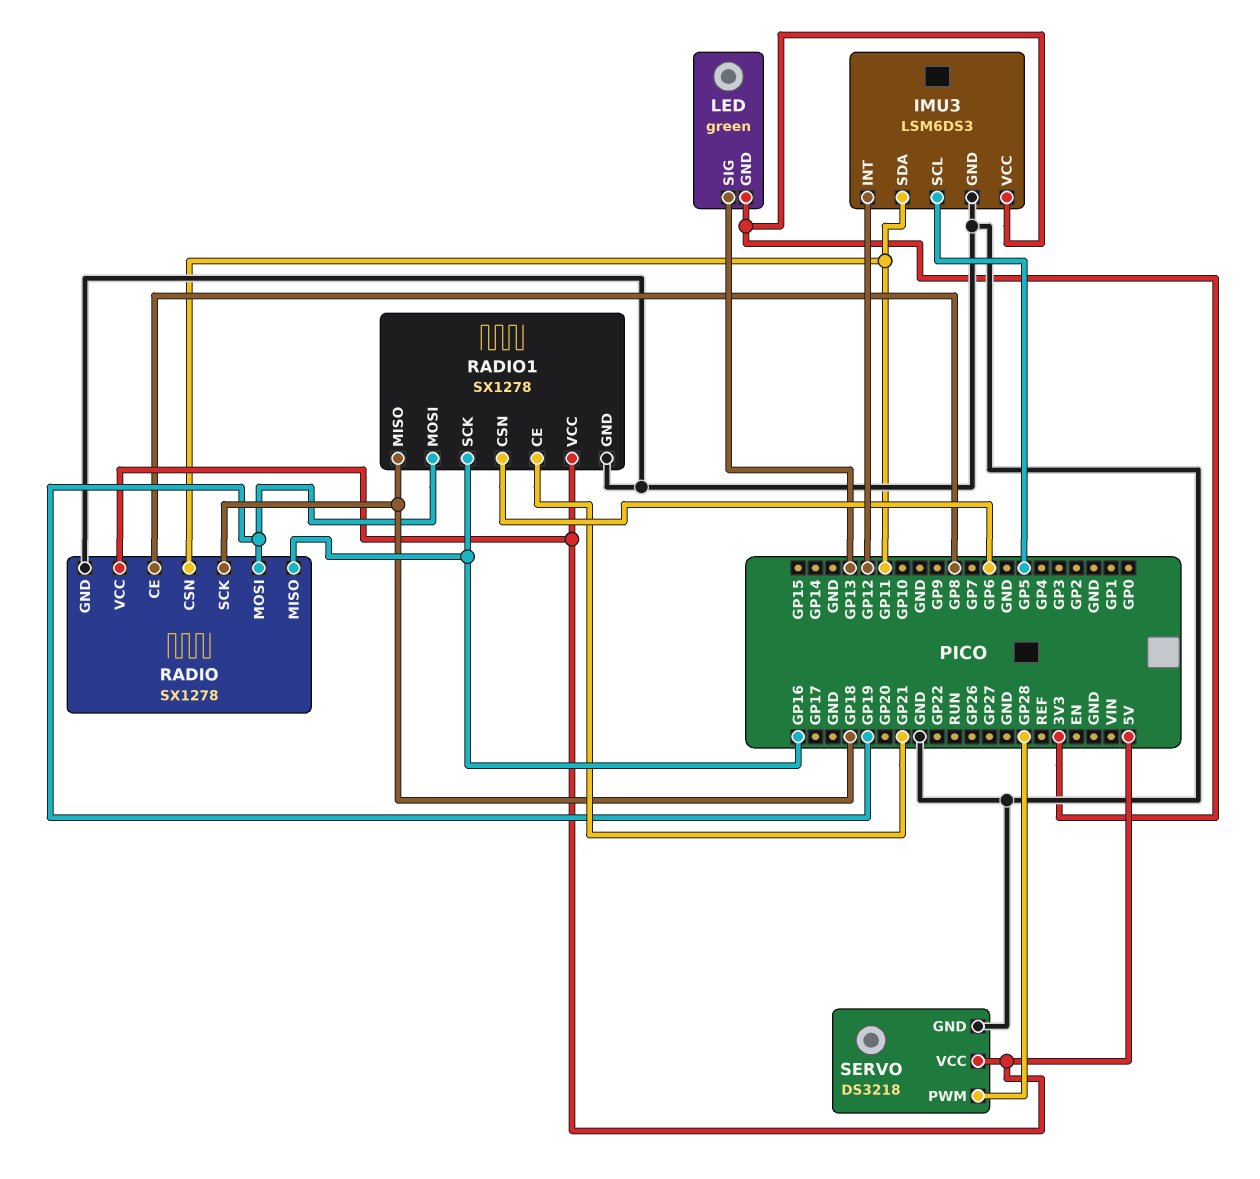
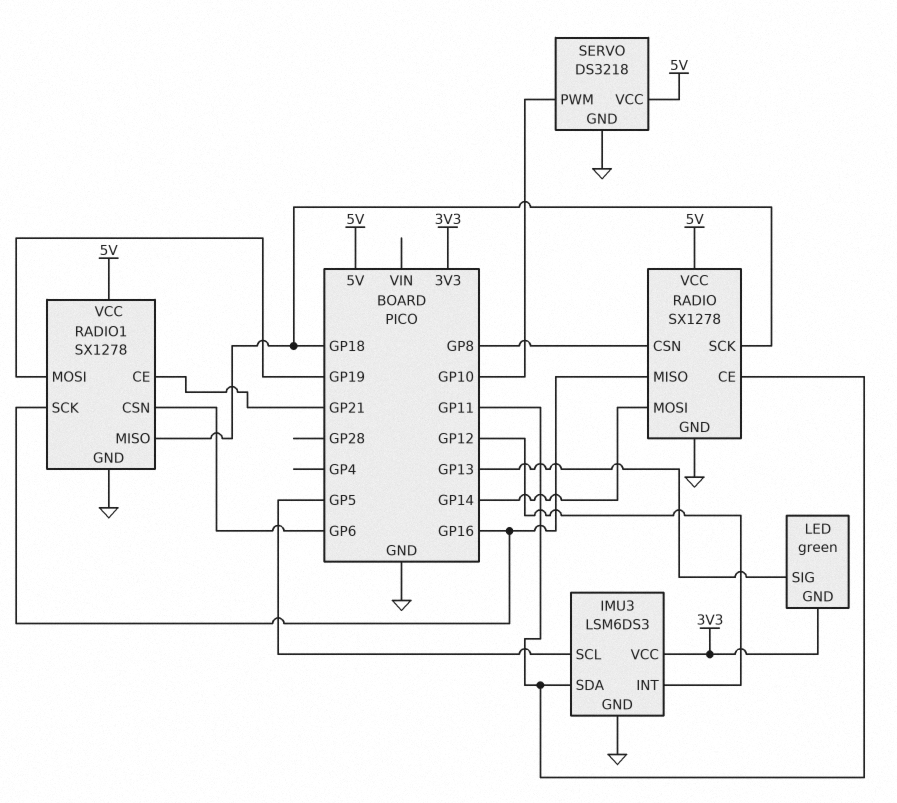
RADIO pin CE: GP8 -> GP11
RADIO pin CSN: GP11 -> GP8
RADIO pin MOSI: GP19 -> GP14
SERVO pin PWM: GP28 -> GP10

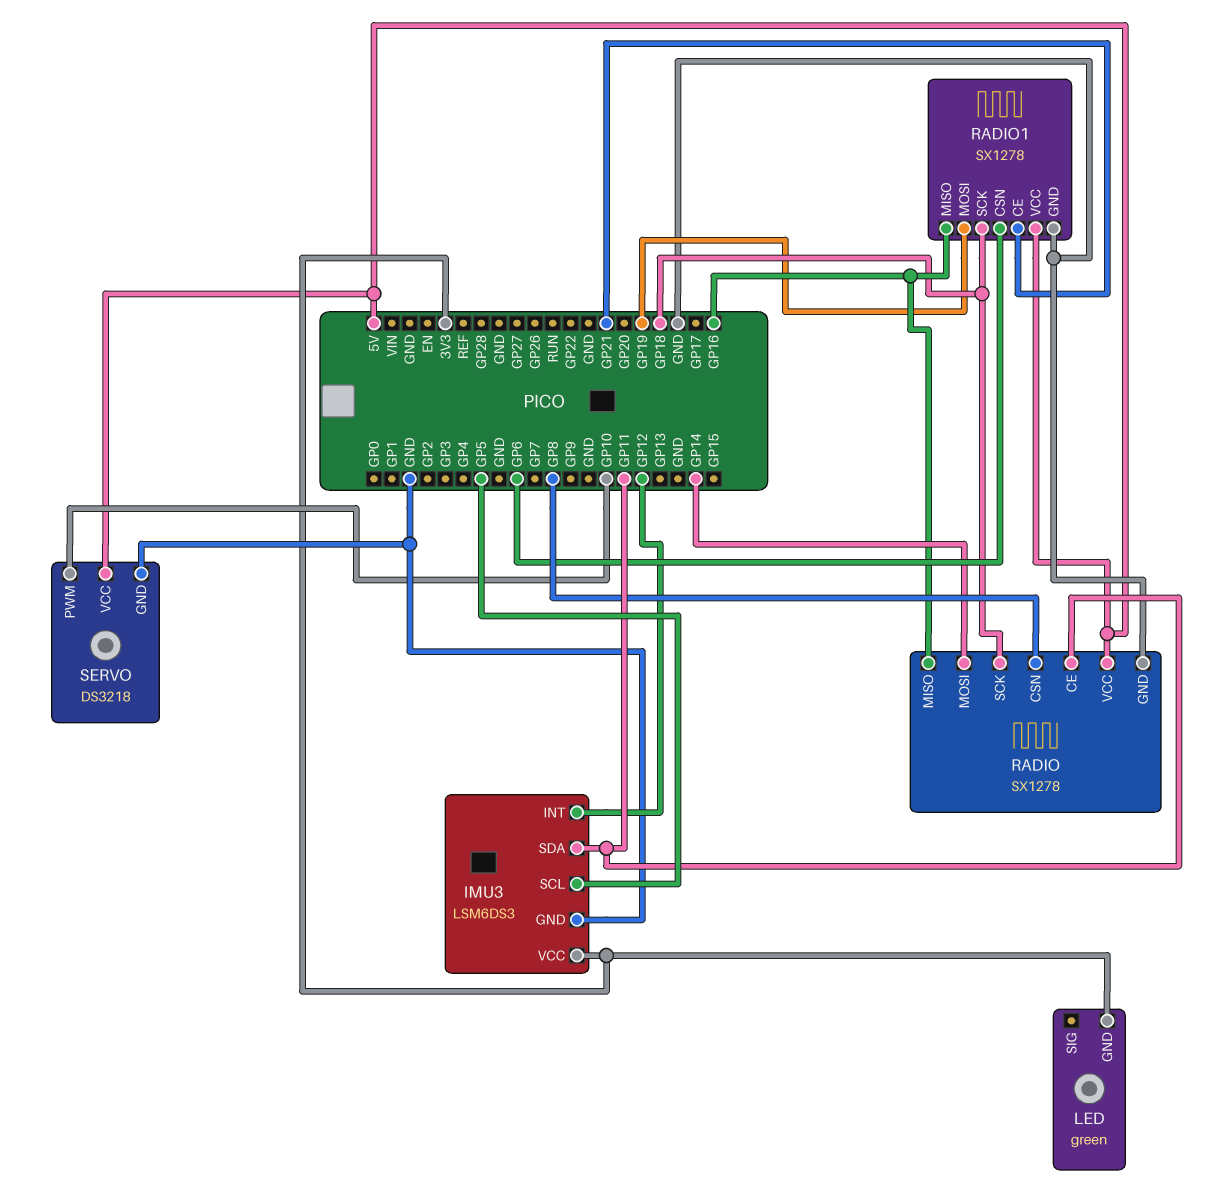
LED pin SIG: GP13 -> none
RADIO1 pin MISO: GP18 -> GP16
RADIO1 pin SCK: GP16 -> GP18

